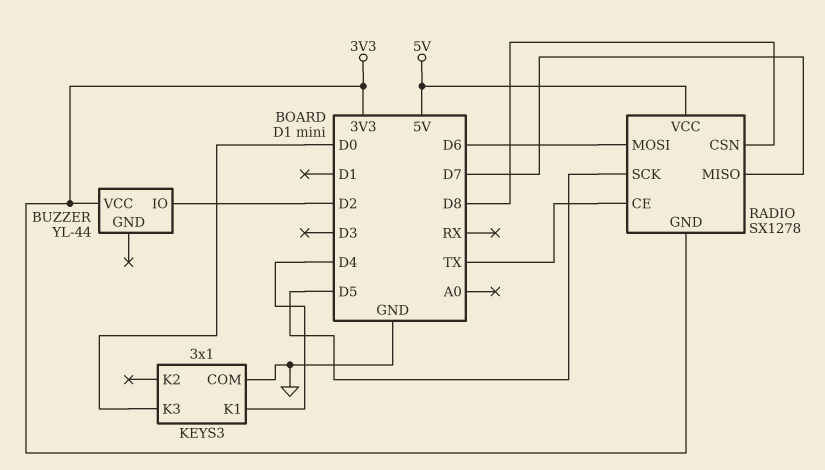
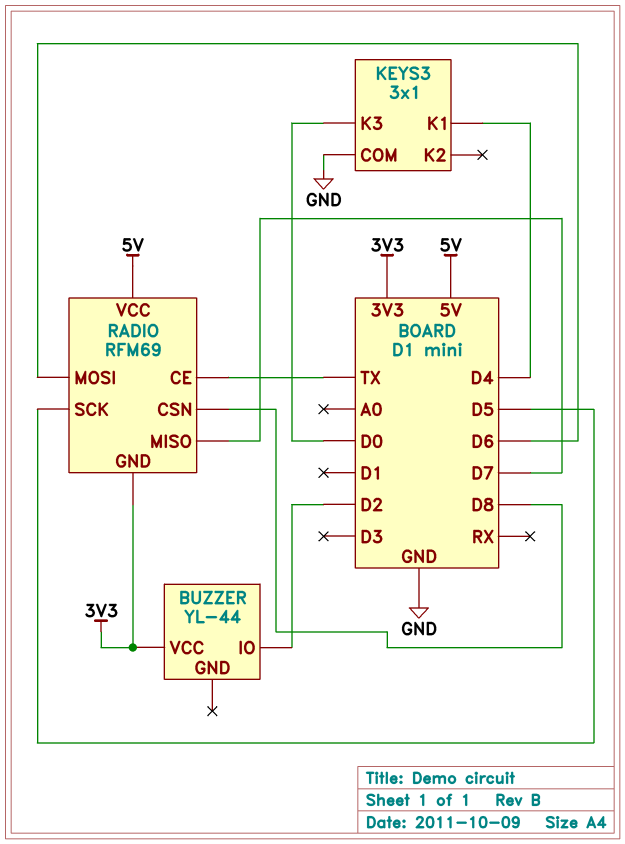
RADIO: SX1278 -> RFM69

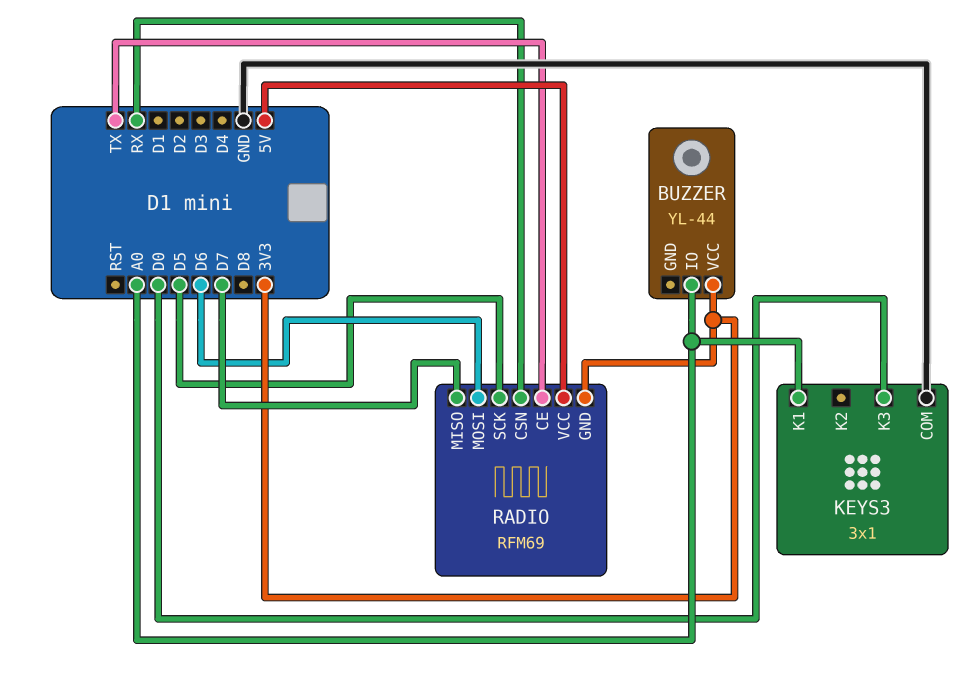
BUZZER pin IO: D2 -> A0
KEYS3 pin K1: D4 -> A0
RADIO pin CSN: D8 -> RX

